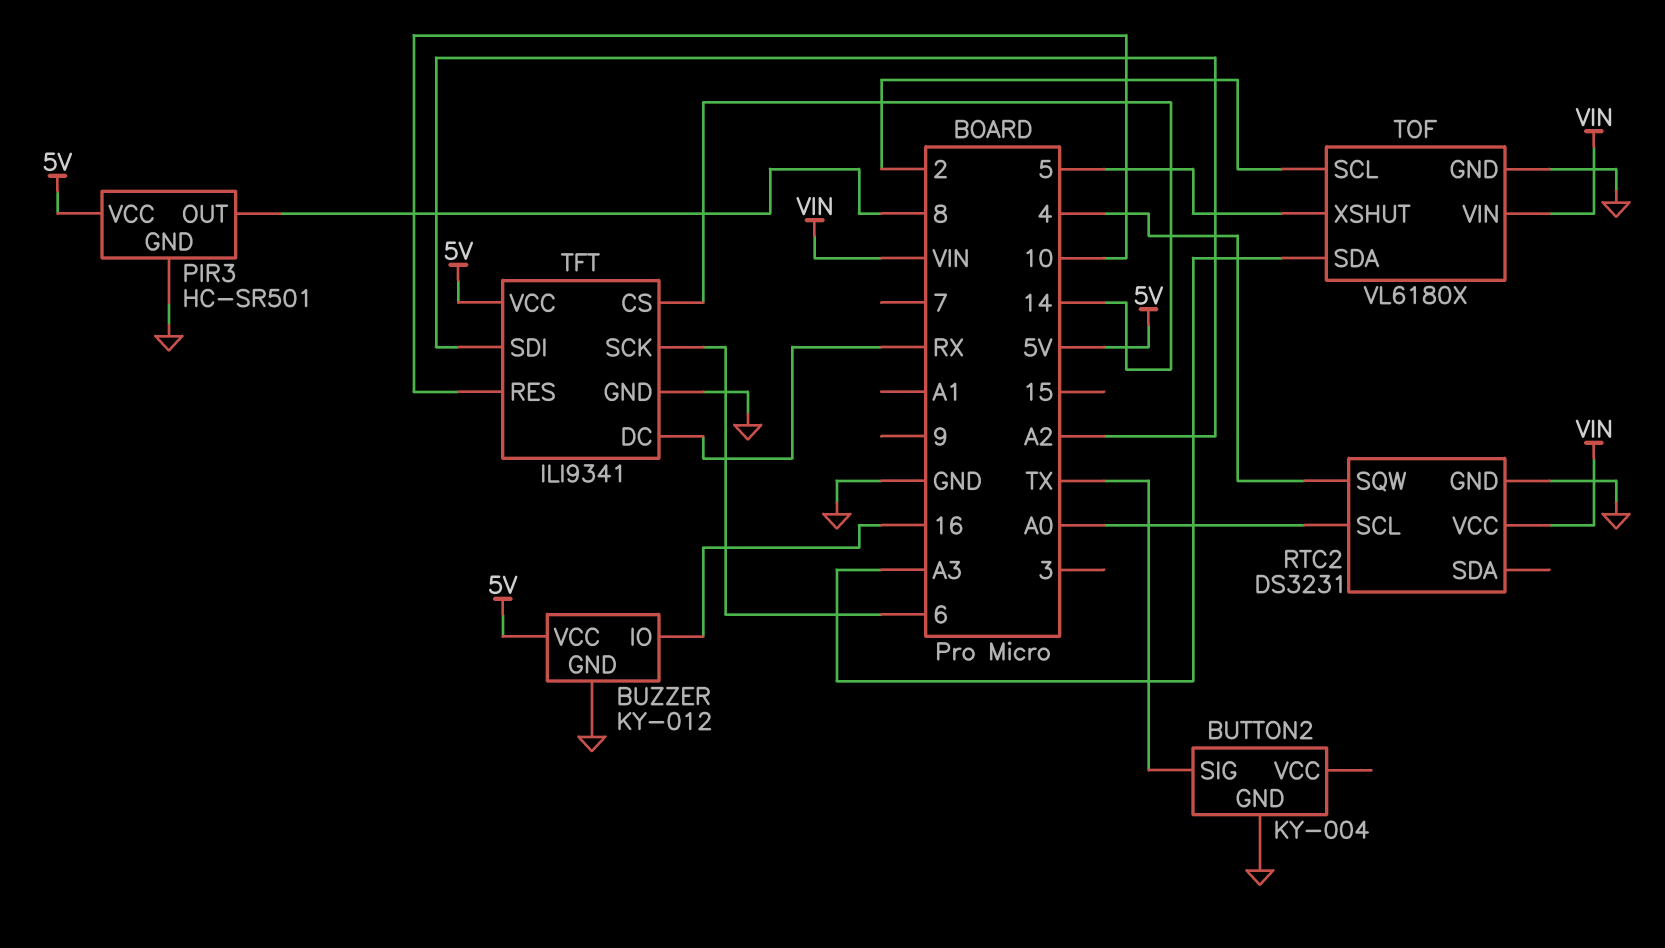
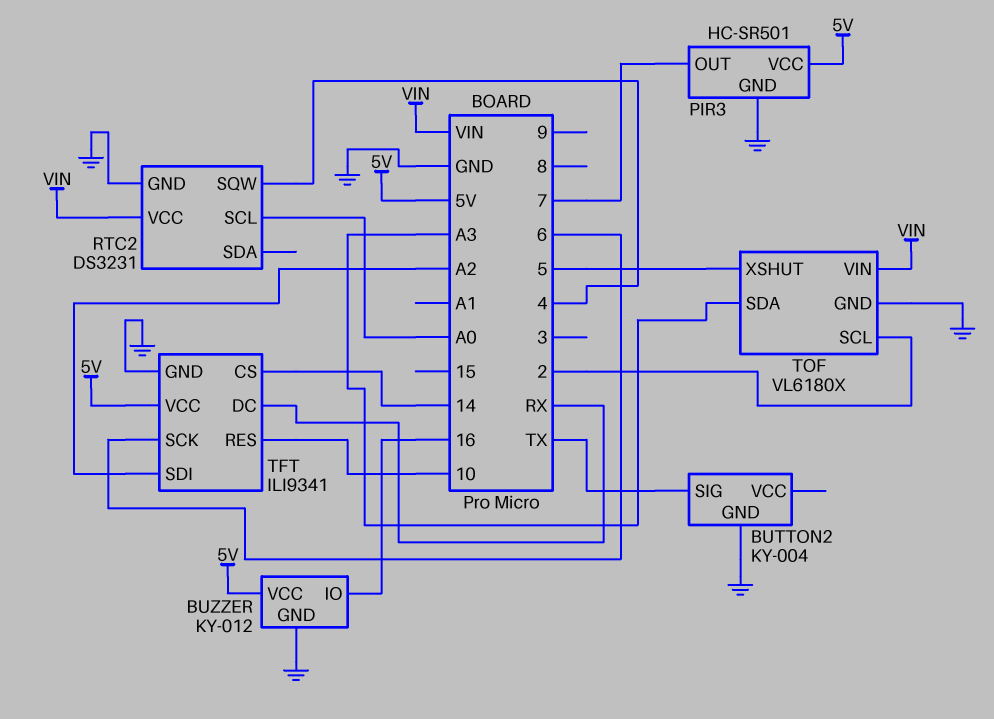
PIR3 pin OUT: 8 -> 7

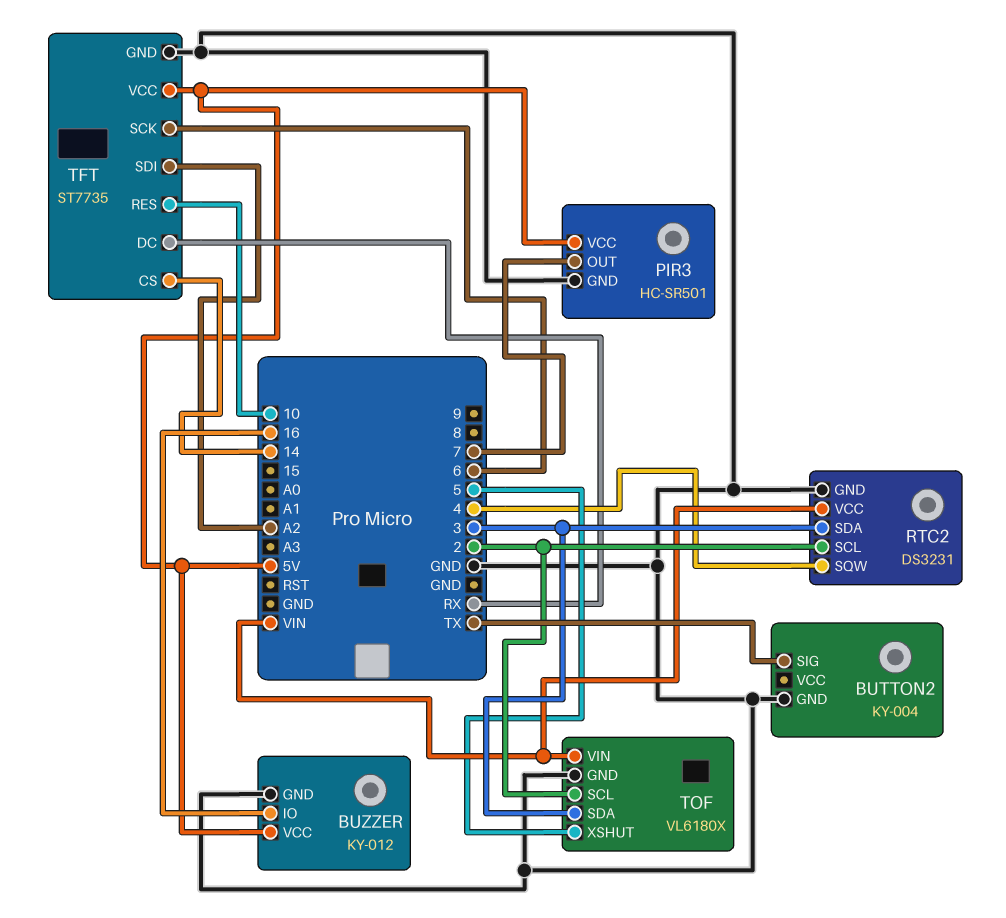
RTC2 pin SCL: A0 -> 2
RTC2 pin SDA: none -> 3
TFT: ILI9341 -> ST7735
TOF pin SDA: A3 -> 3

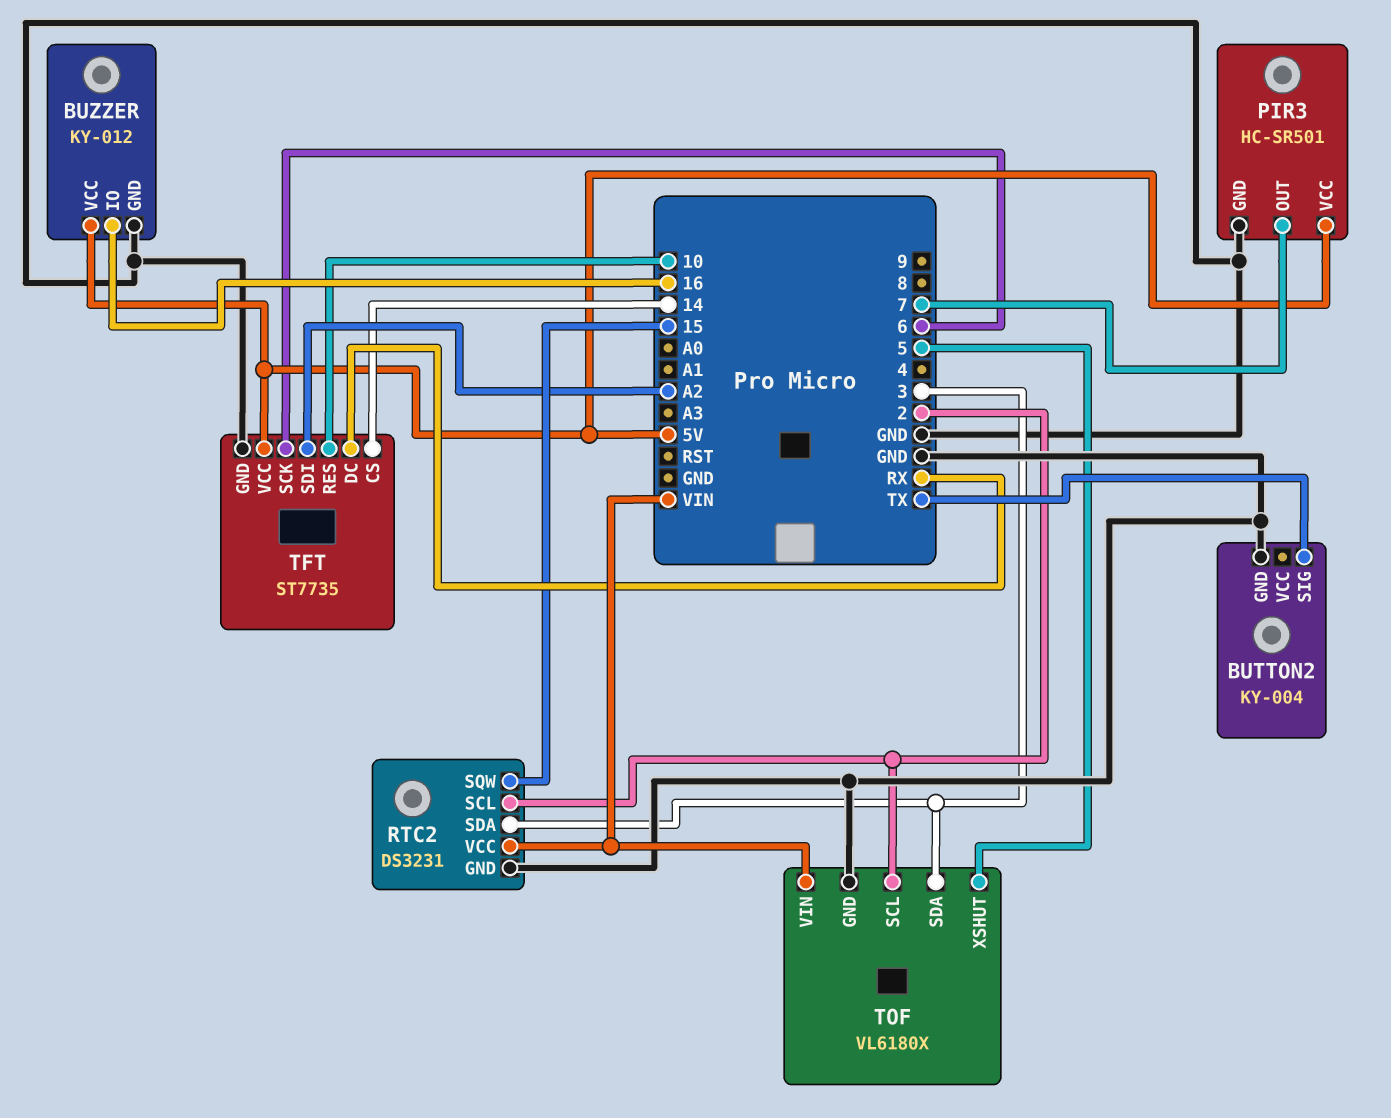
RTC2 pin SQW: 4 -> 15

